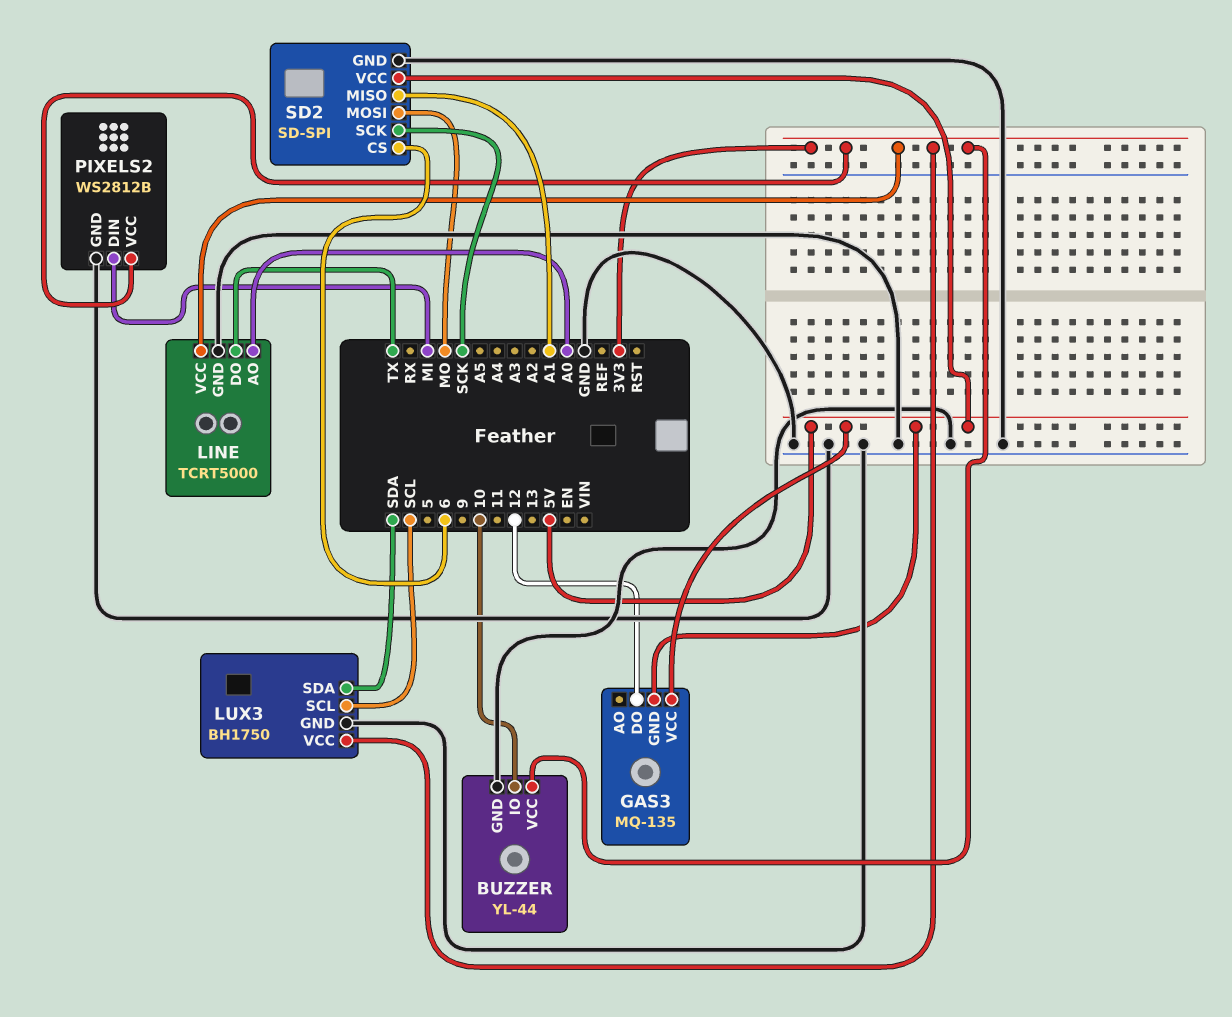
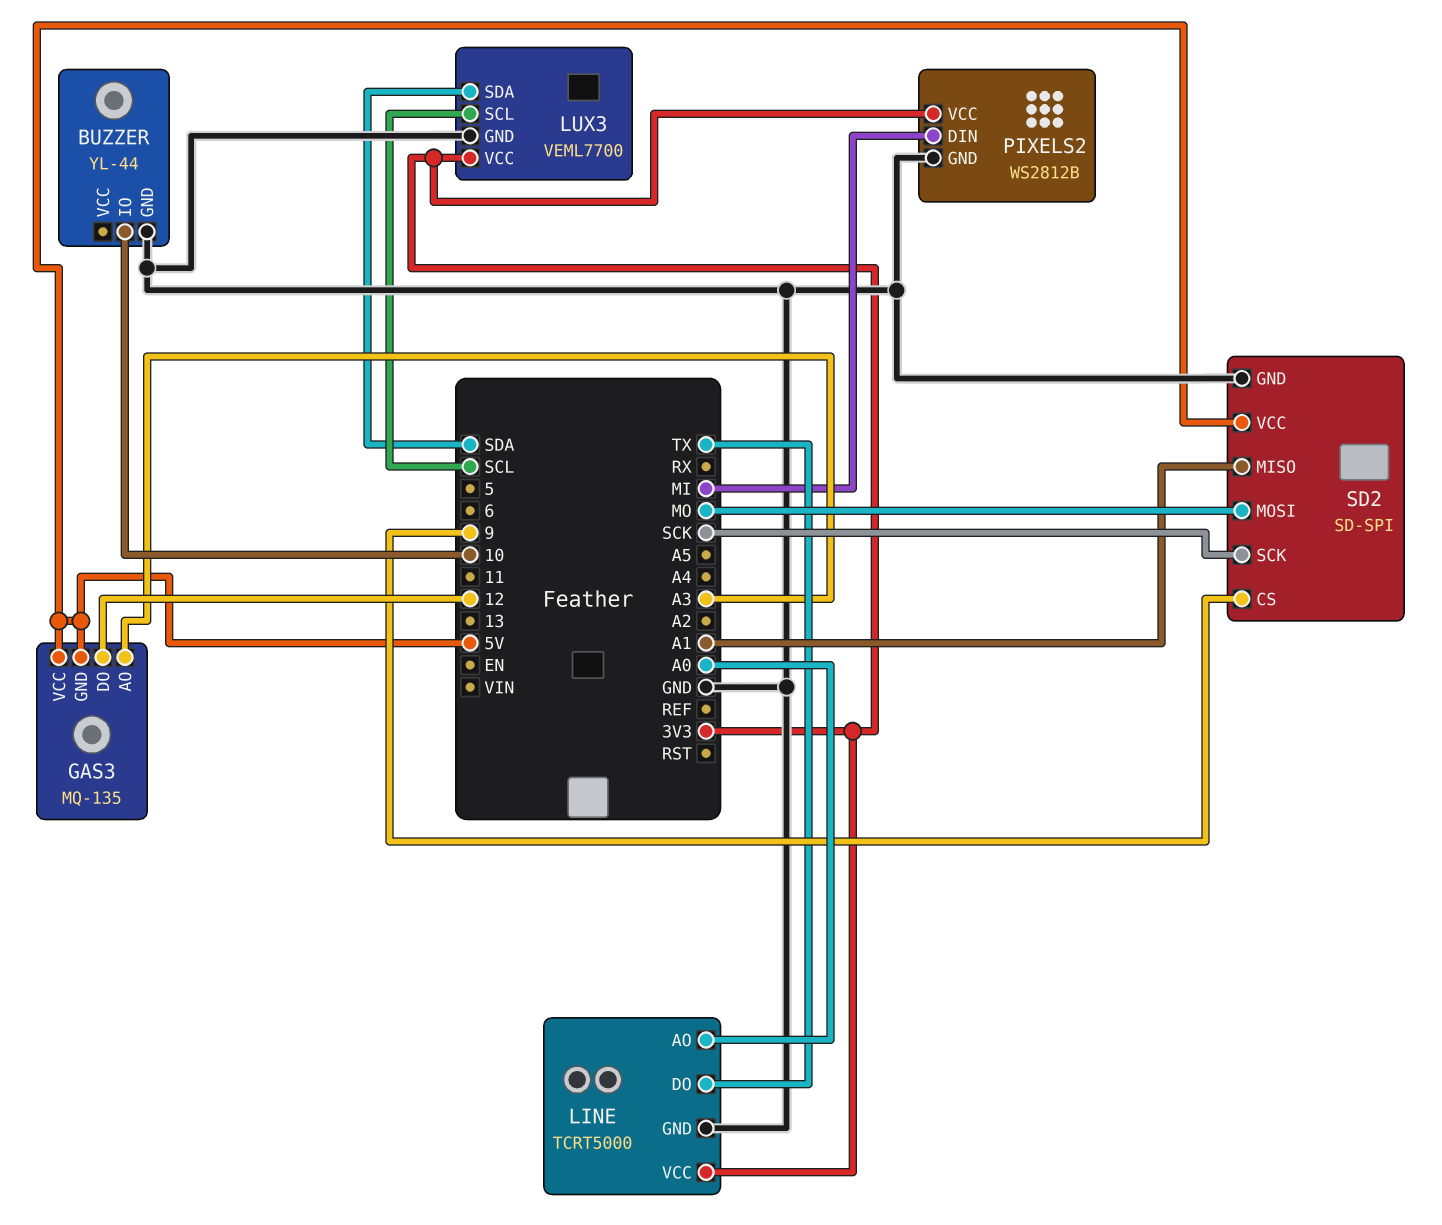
BUZZER pin VCC: 3V3 -> none
GAS3 pin AO: none -> A3
LUX3: BH1750 -> VEML7700
SD2 pin CS: 6 -> 9

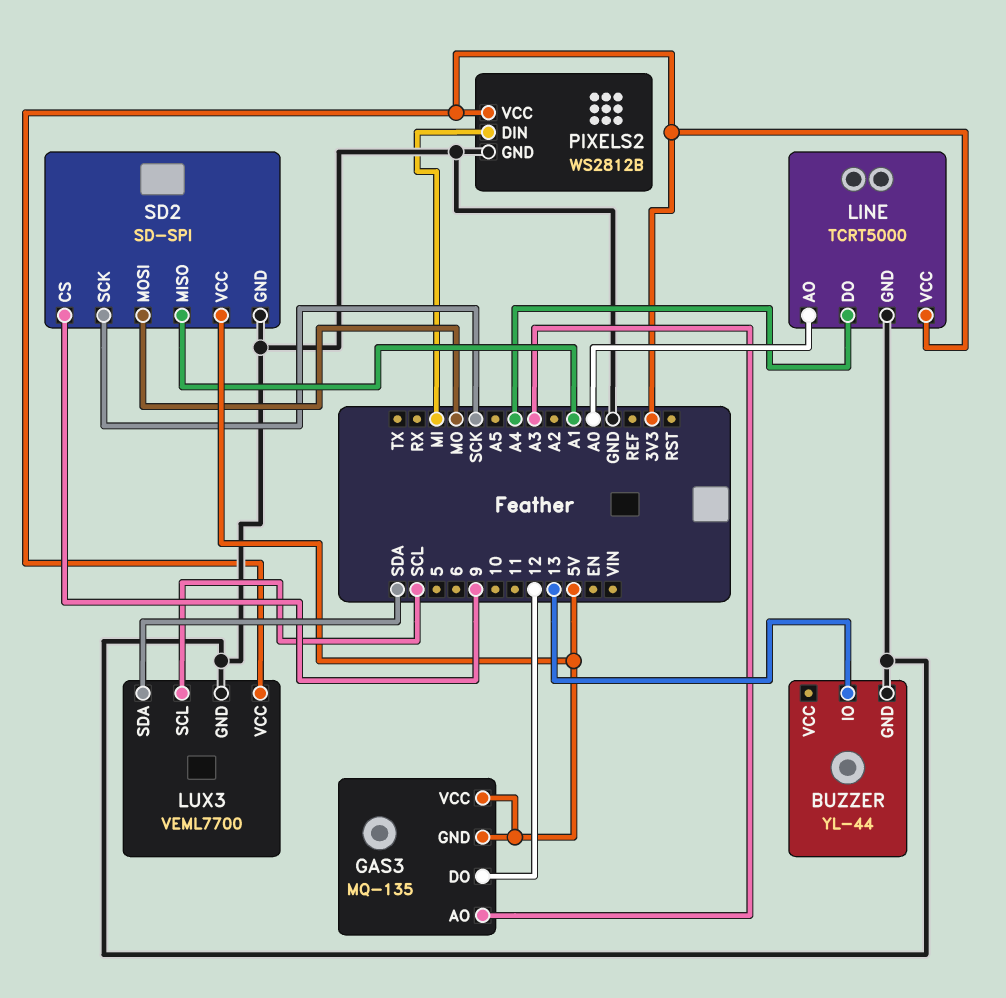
BUZZER pin IO: 10 -> 13
LINE pin DO: TX -> A4

